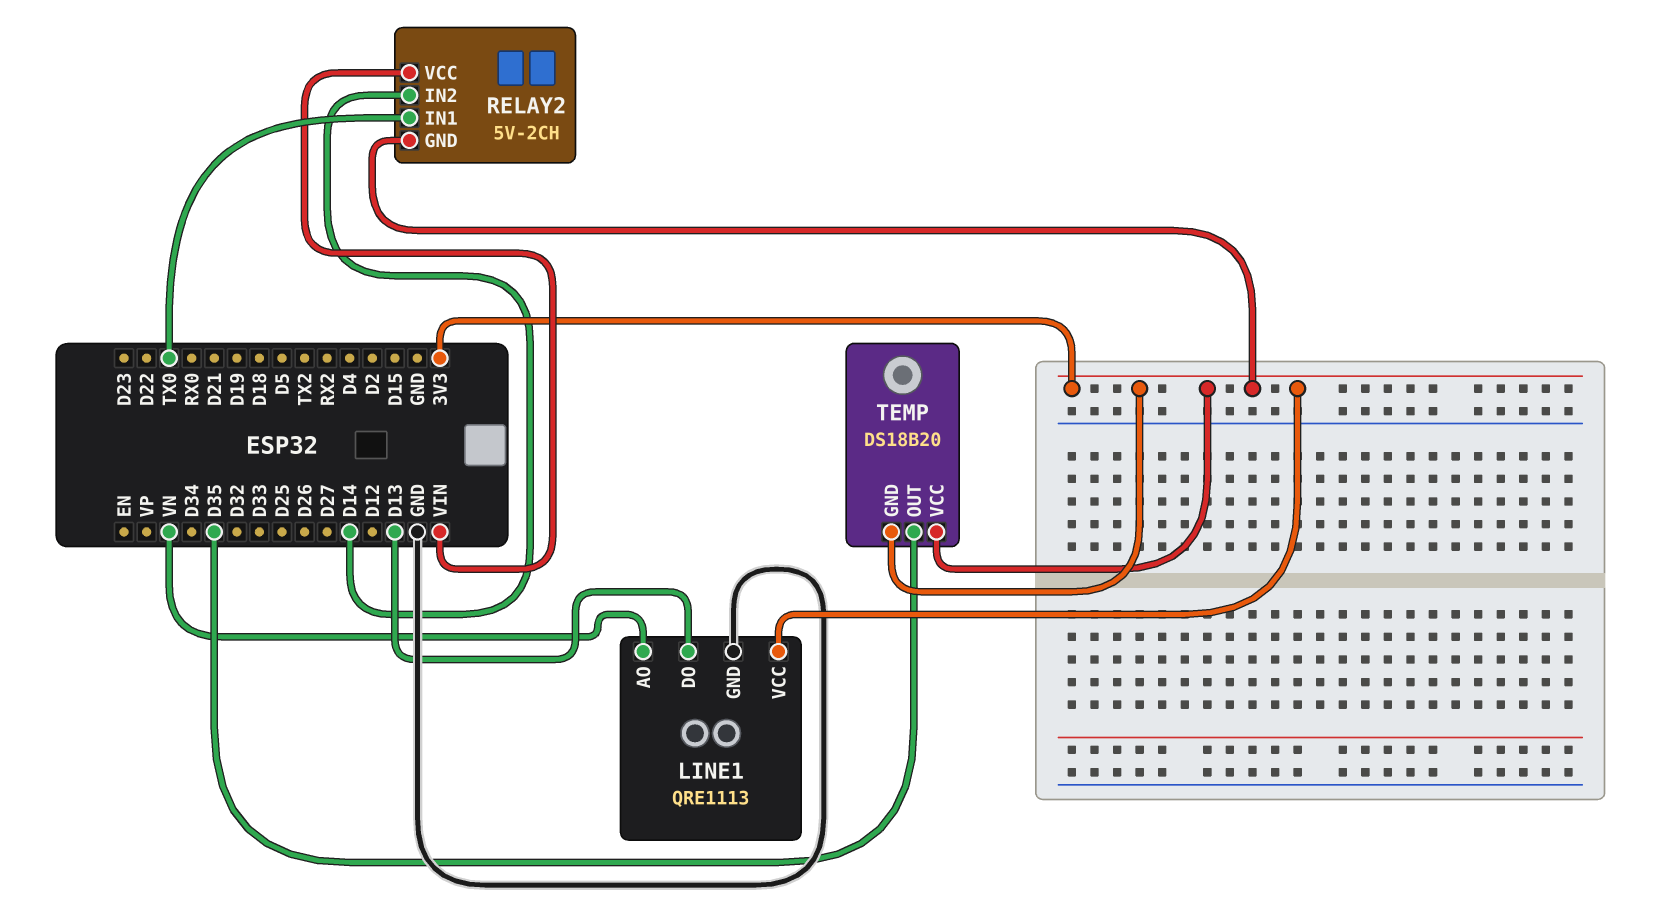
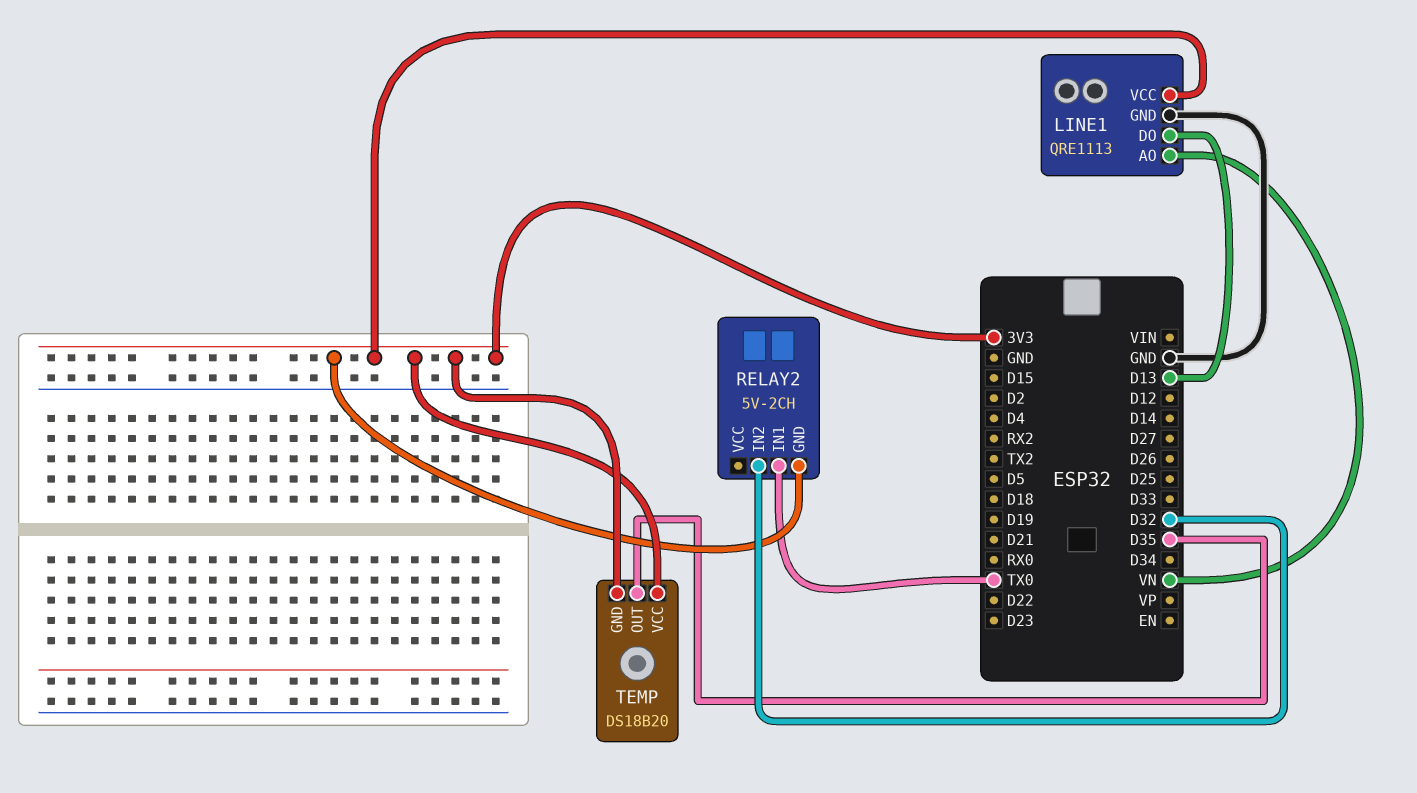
RELAY2 pin IN2: D14 -> D32
RELAY2 pin VCC: VIN -> none

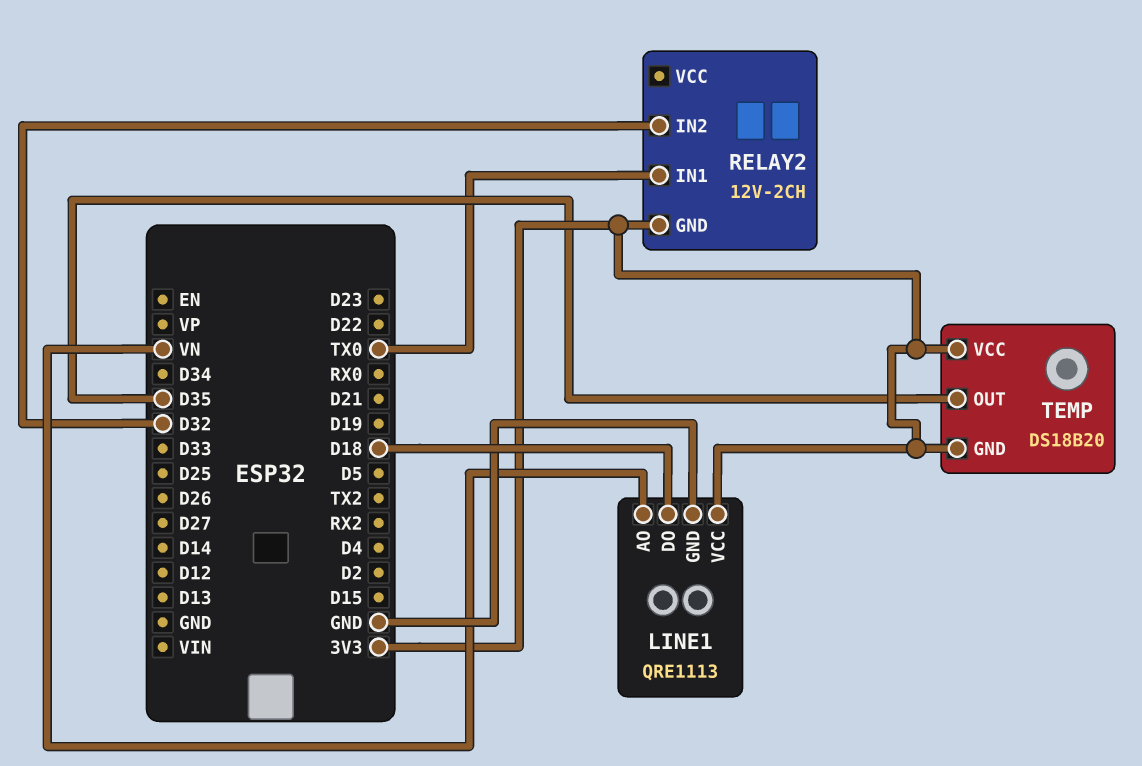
LINE1 pin DO: D13 -> D18
RELAY2: 5V-2CH -> 12V-2CH

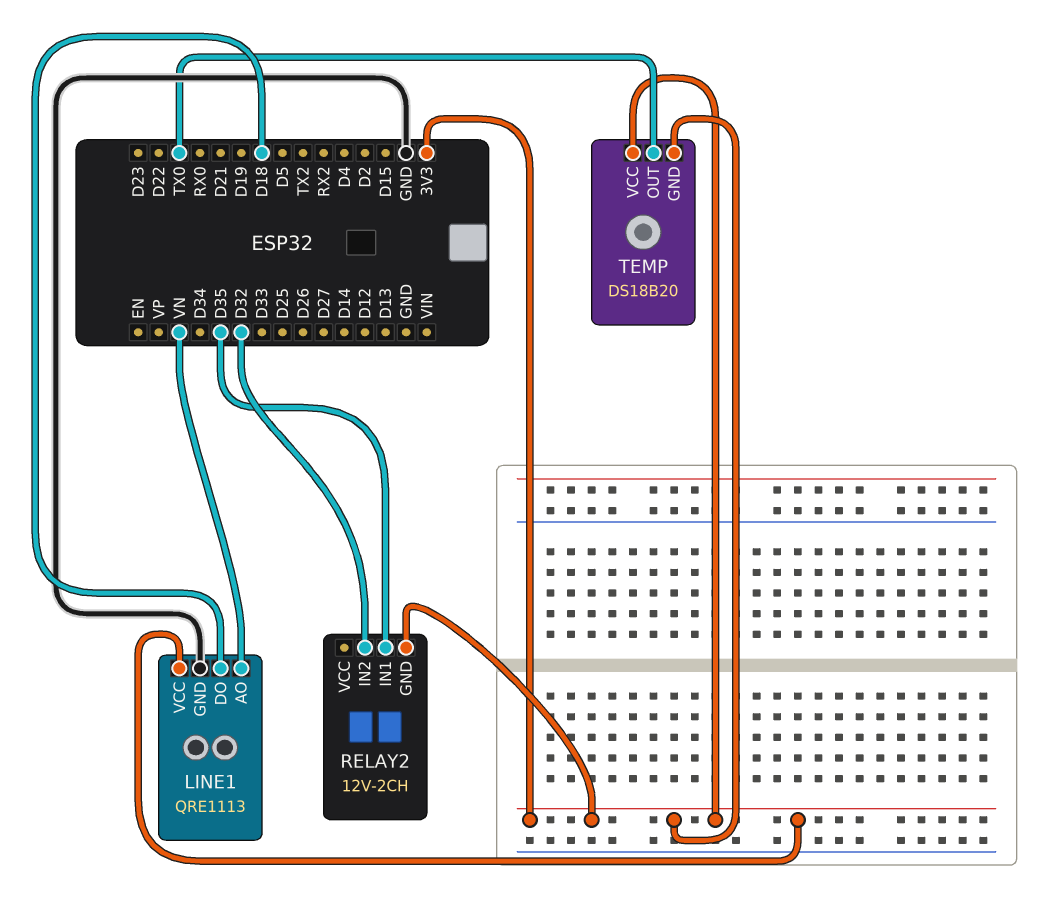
RELAY2 pin IN1: TX0 -> D35
TEMP pin OUT: D35 -> TX0

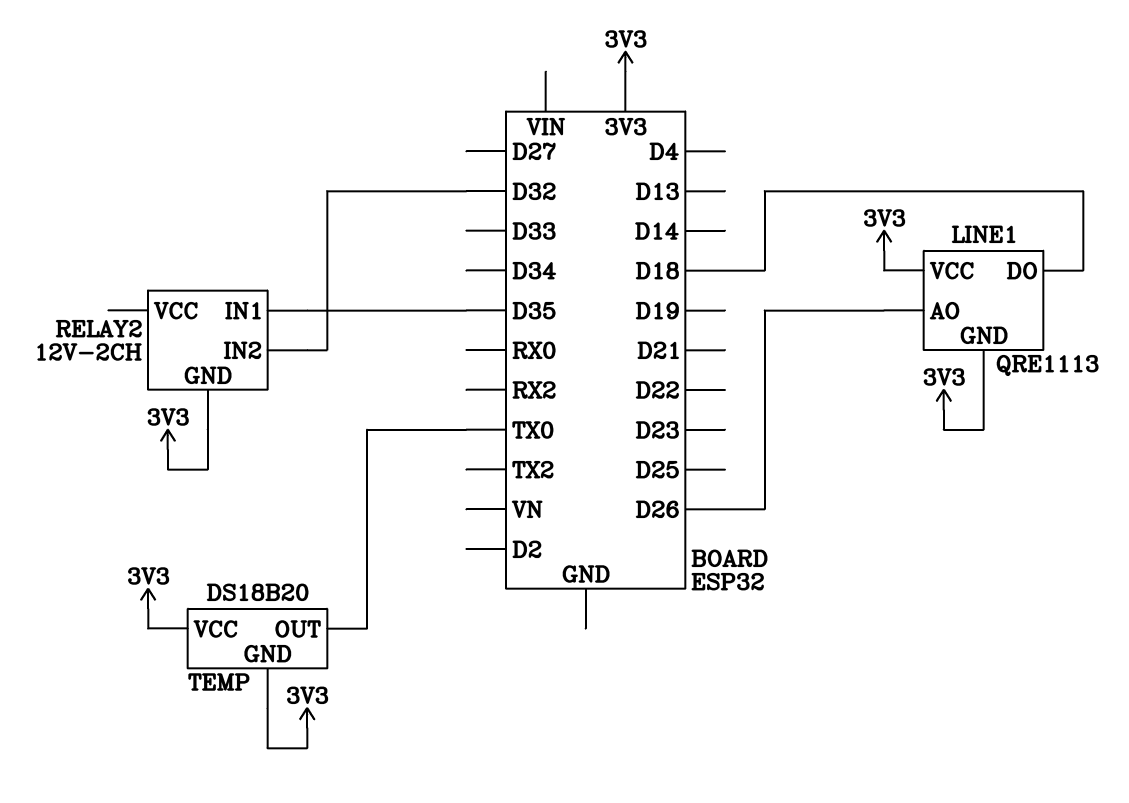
LINE1 pin AO: VN -> D26
LINE1 pin GND: GND -> 3V3

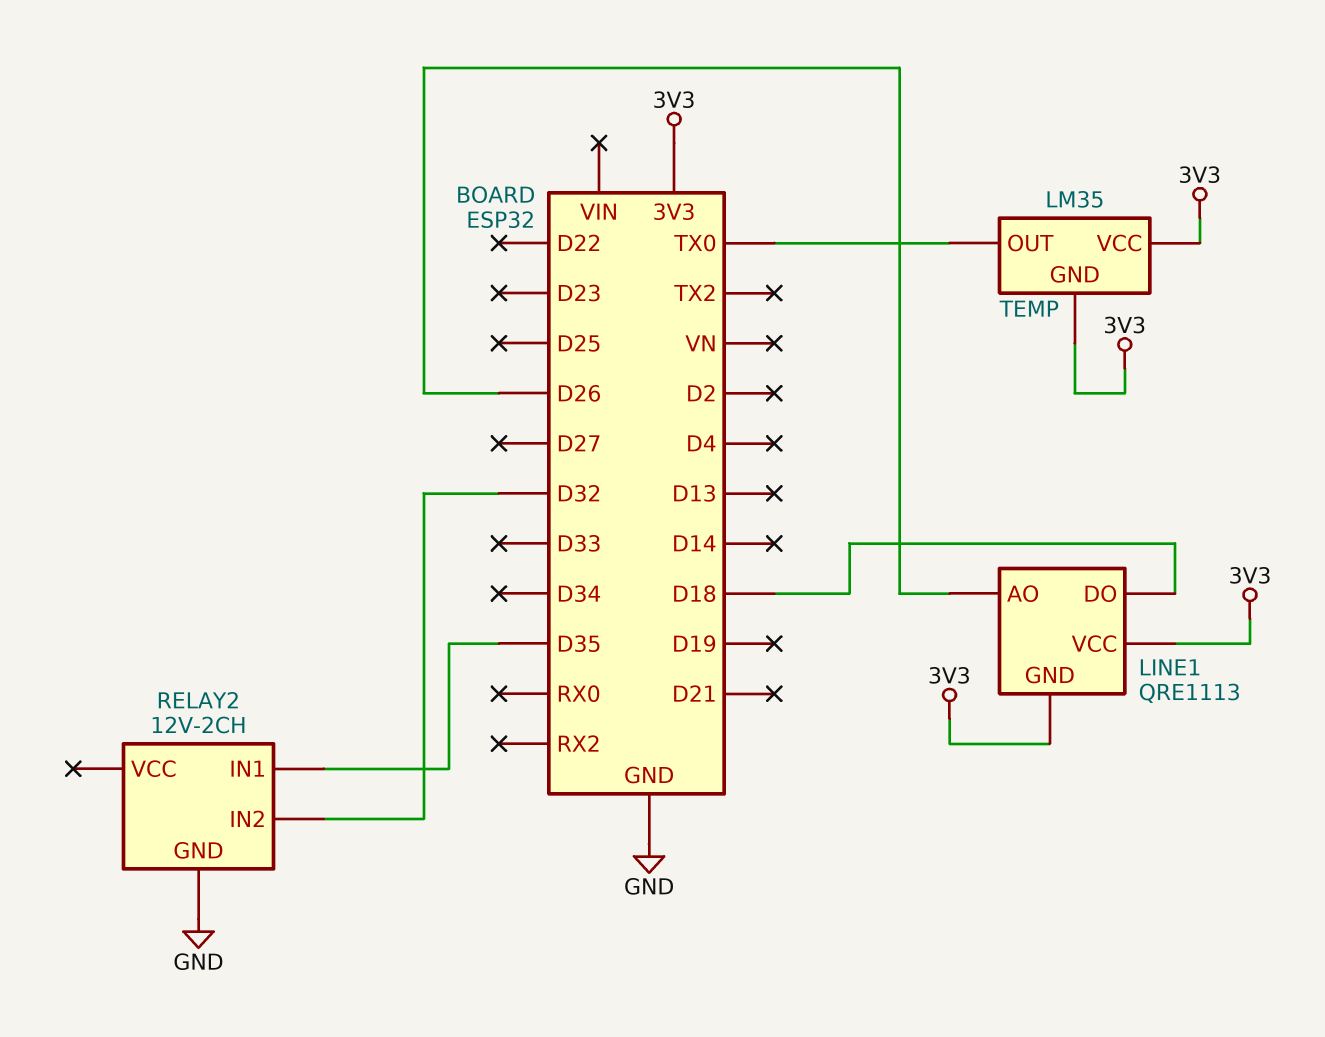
RELAY2 pin GND: 3V3 -> GND
TEMP: DS18B20 -> LM35

